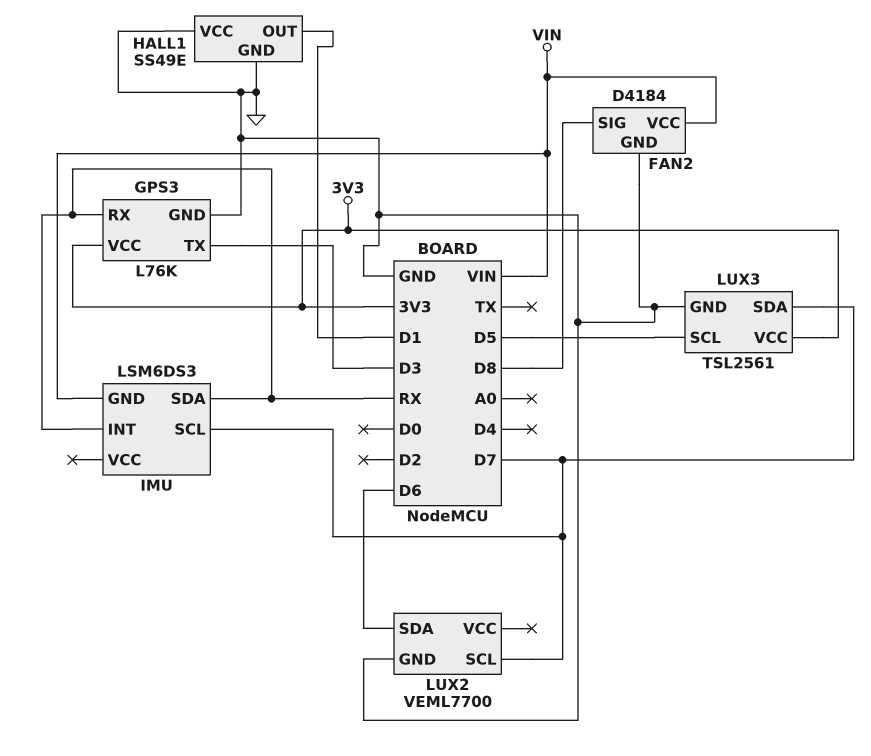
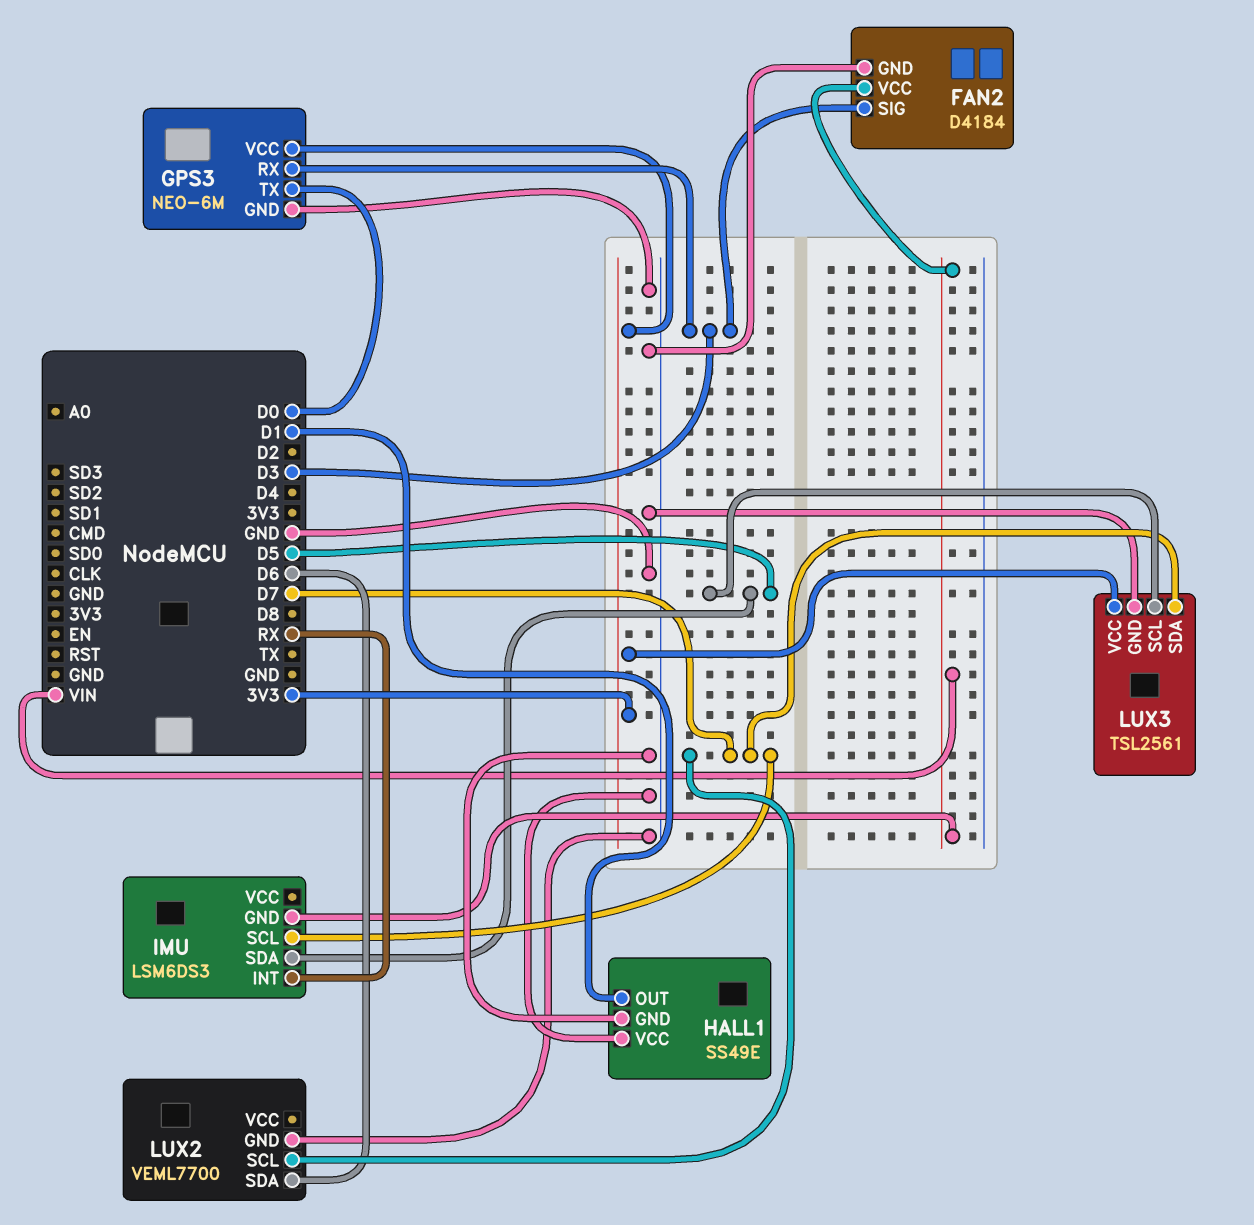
FAN2 pin SIG: D8 -> D3
GPS3: L76K -> NEO-6M
GPS3 pin RX: RX -> D3
GPS3 pin TX: D3 -> D0
IMU pin SDA: RX -> D5

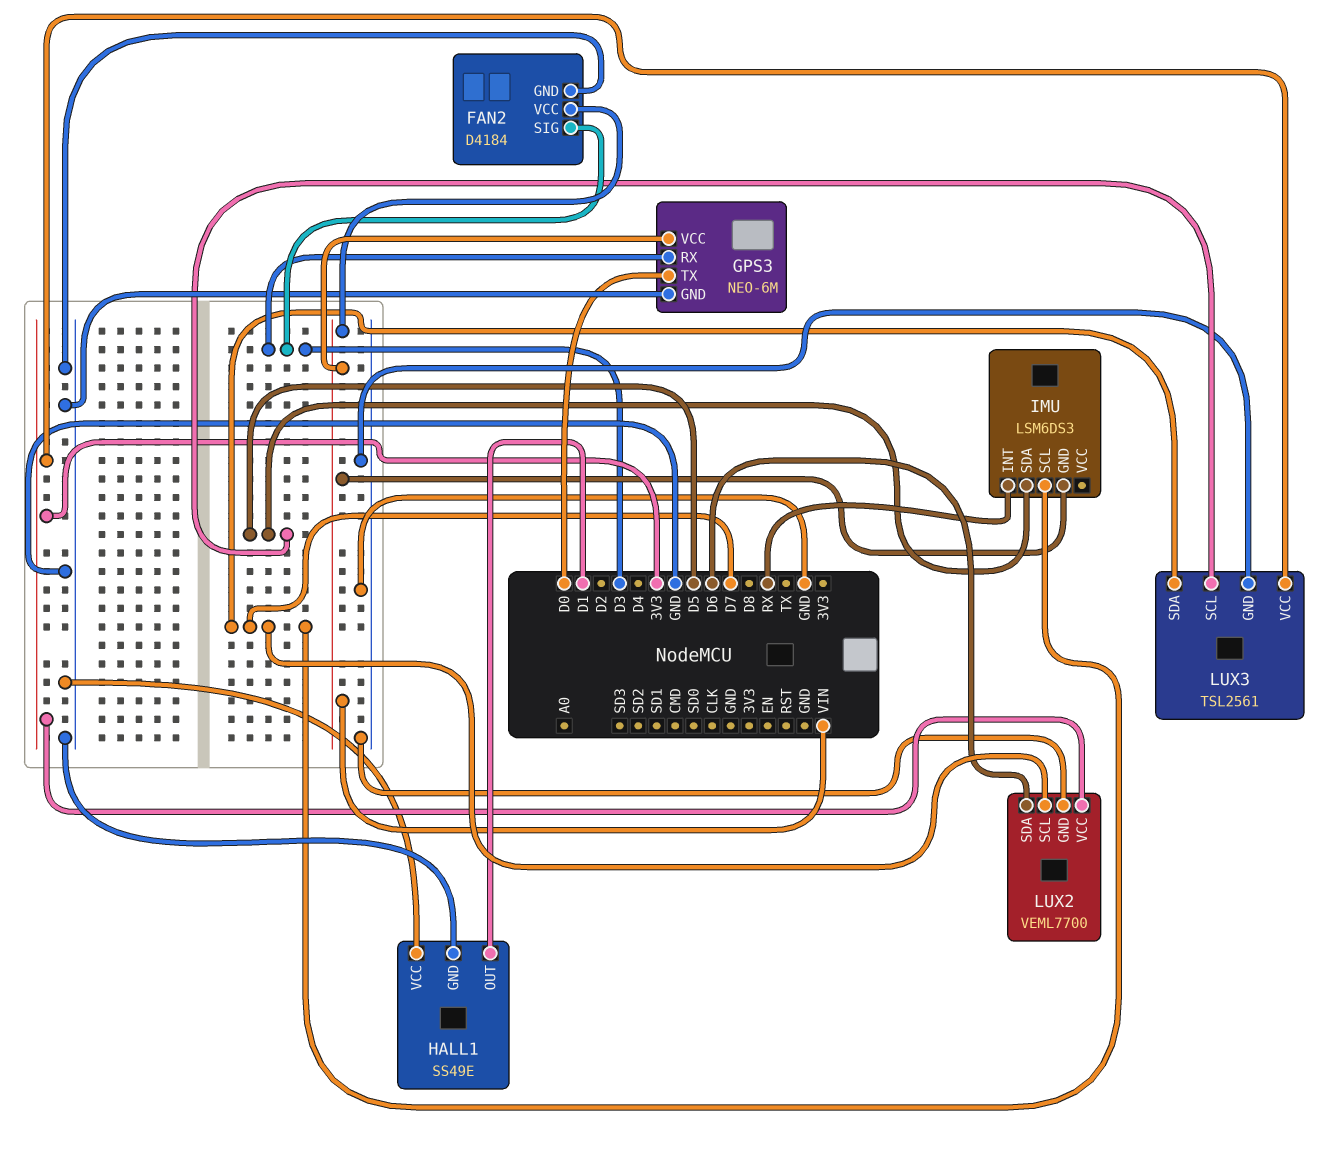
GPS3 pin VCC: 3V3 -> VIN
LUX2 pin VCC: none -> 3V3

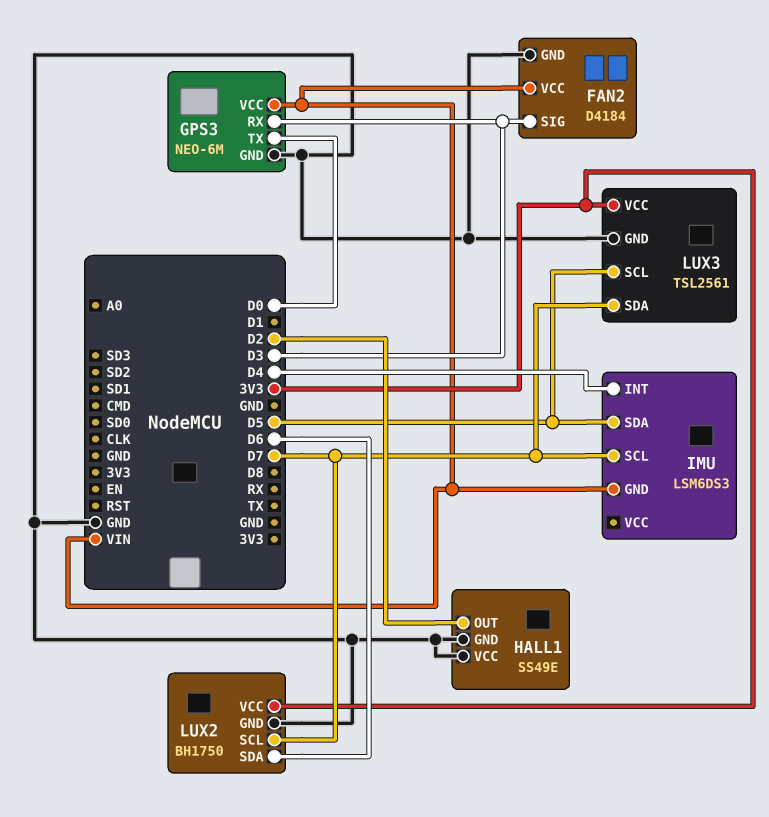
HALL1 pin OUT: D1 -> D2
IMU pin INT: RX -> D4
LUX2: VEML7700 -> BH1750

